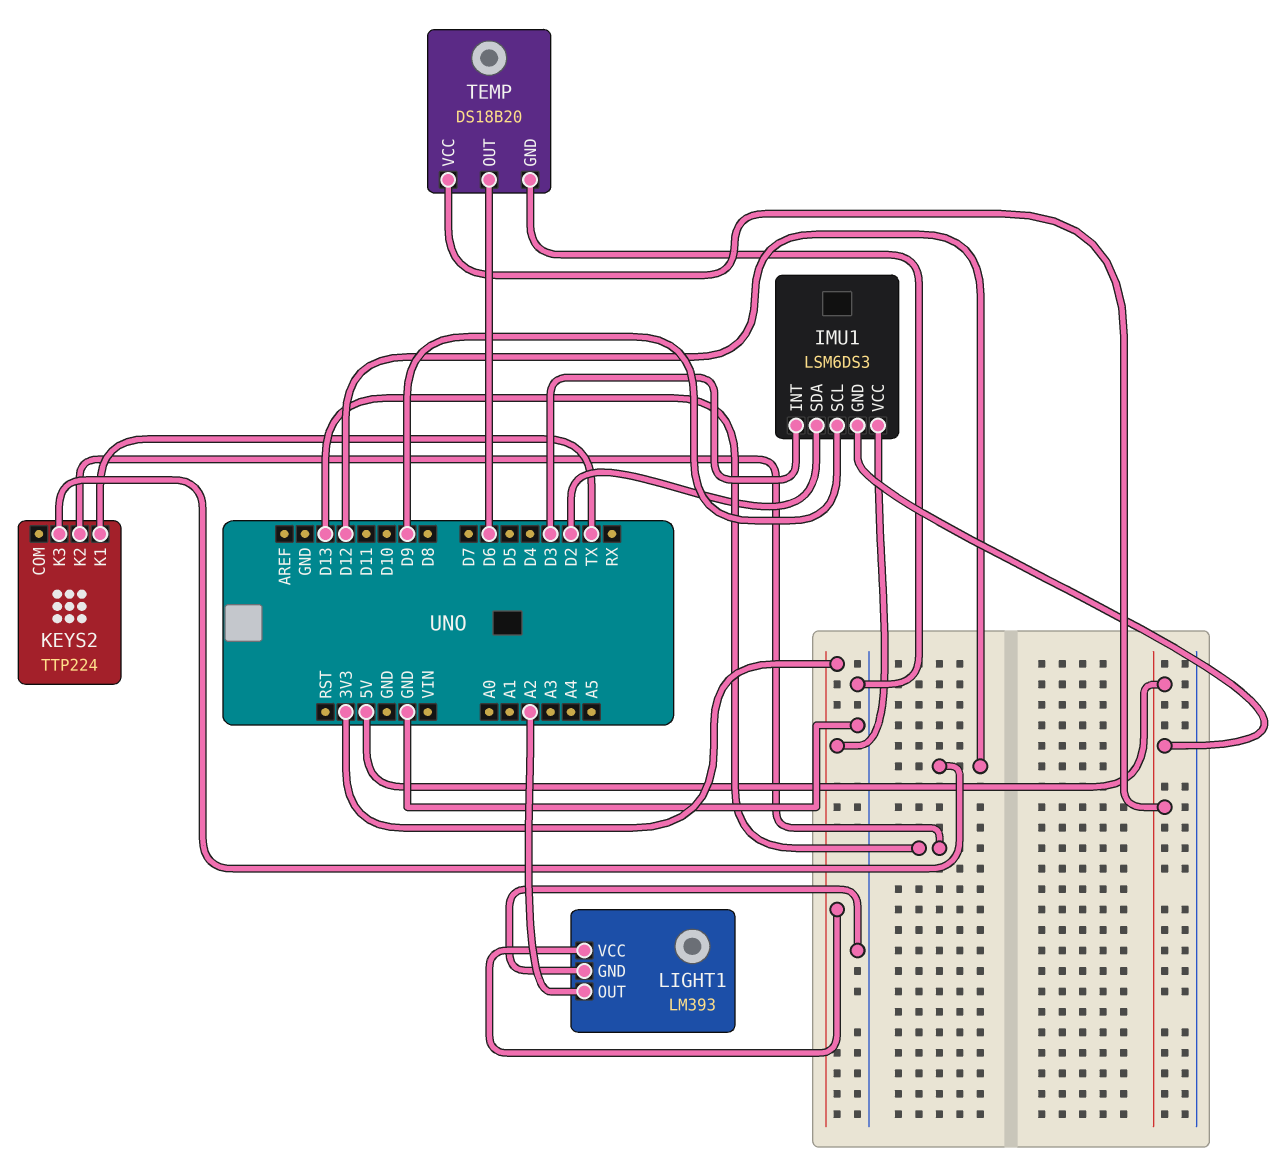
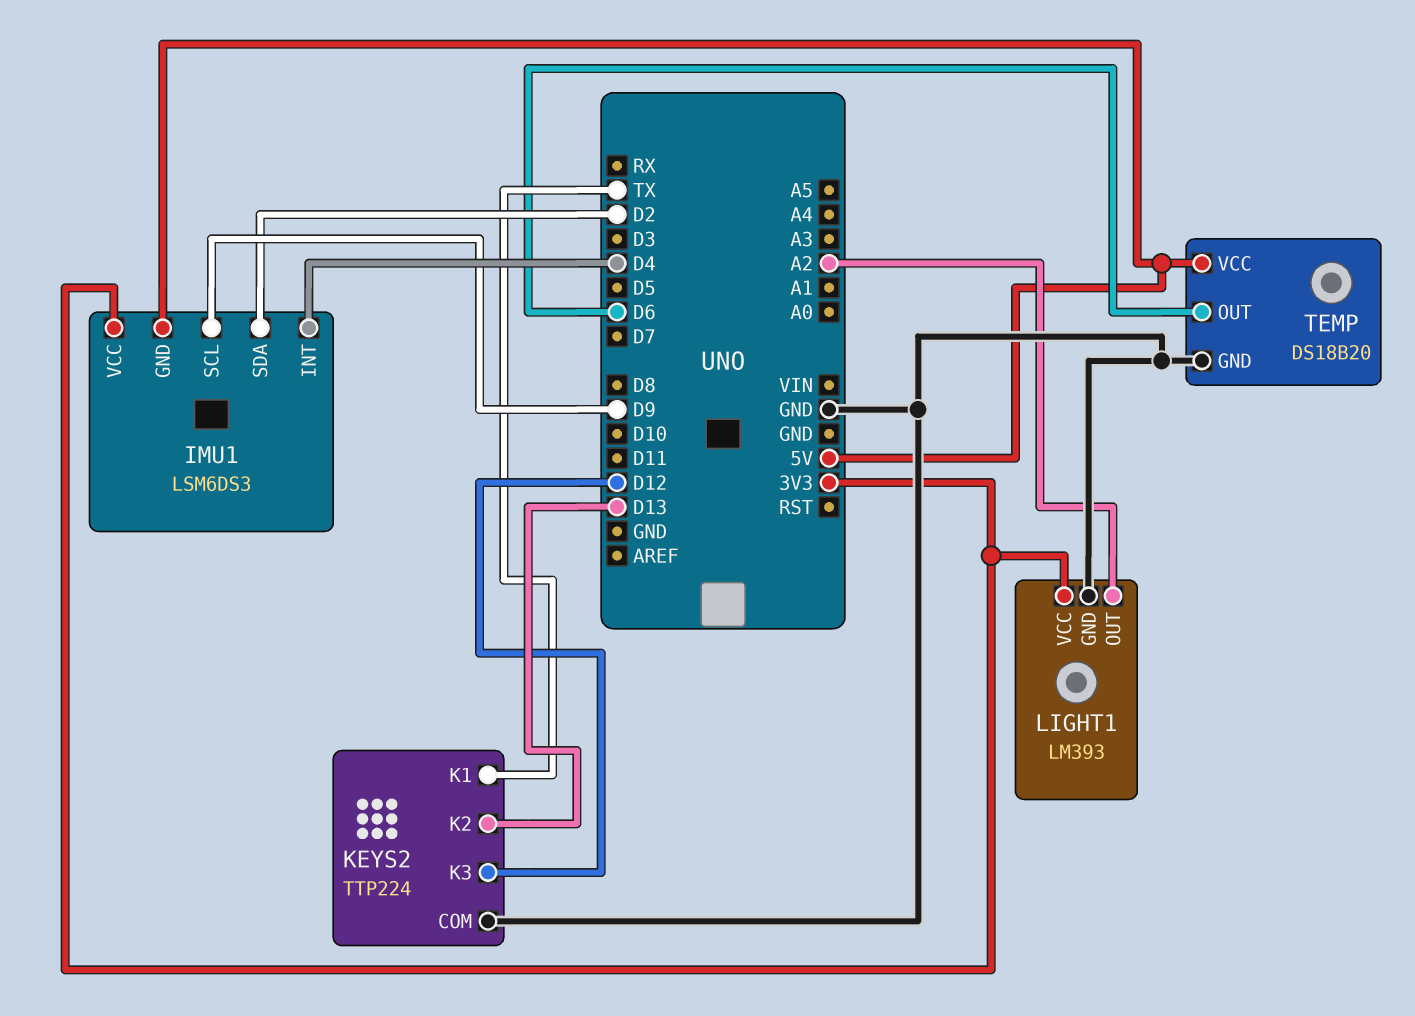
IMU1 pin INT: D3 -> D4
KEYS2 pin COM: none -> GND

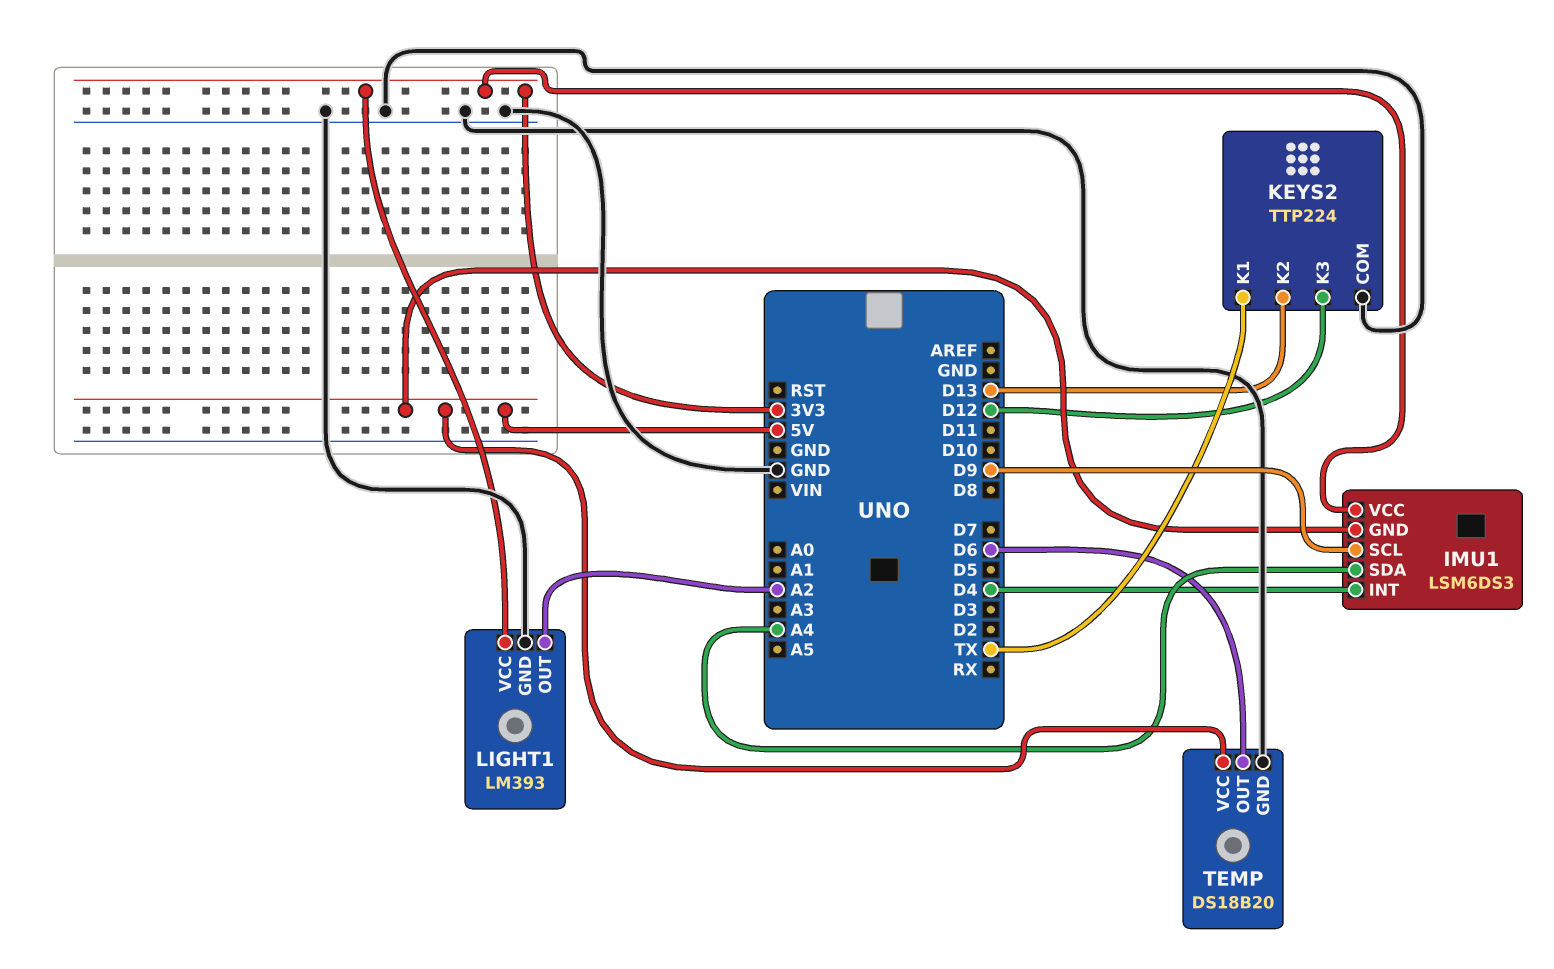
IMU1 pin SDA: D2 -> A4

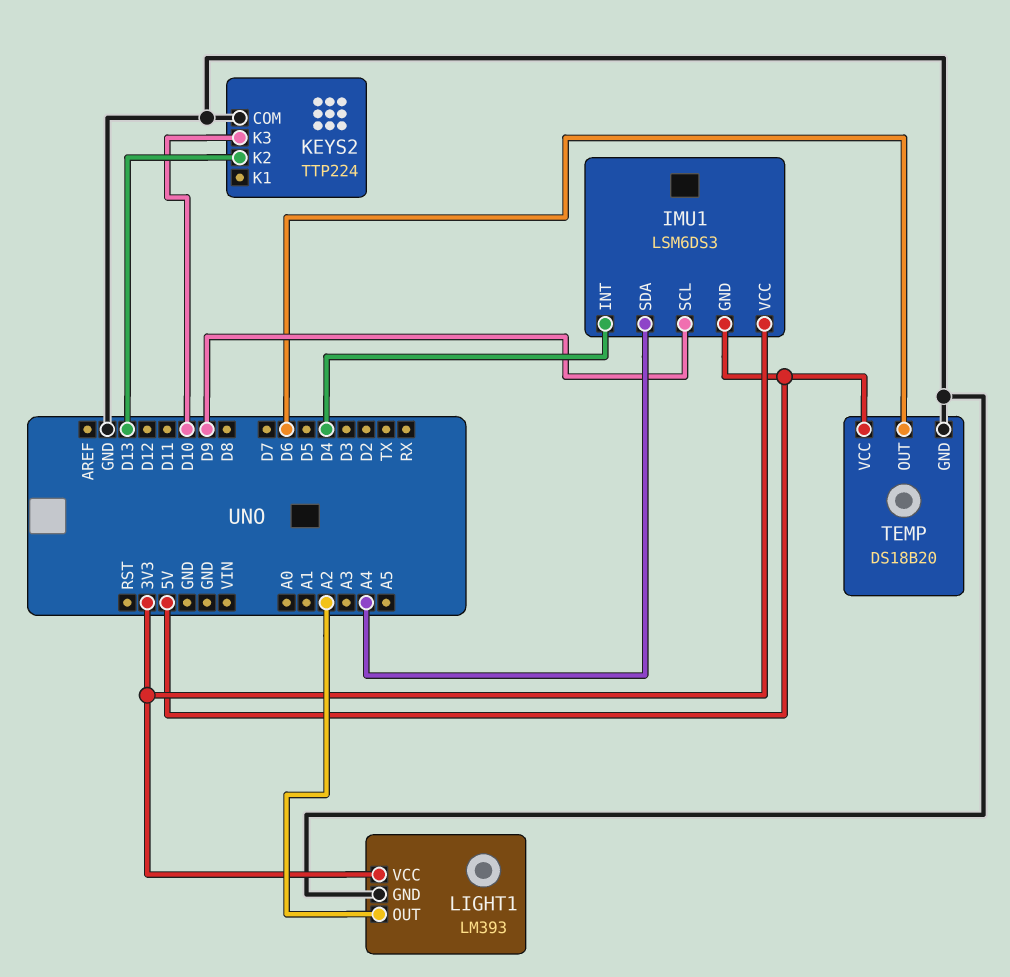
KEYS2 pin K1: TX -> none
KEYS2 pin K3: D12 -> D10

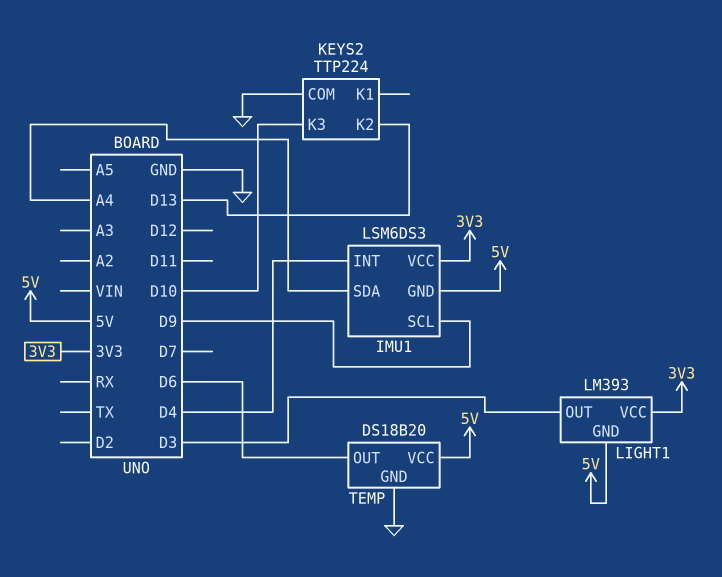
LIGHT1 pin GND: GND -> 5V
LIGHT1 pin OUT: A2 -> D3

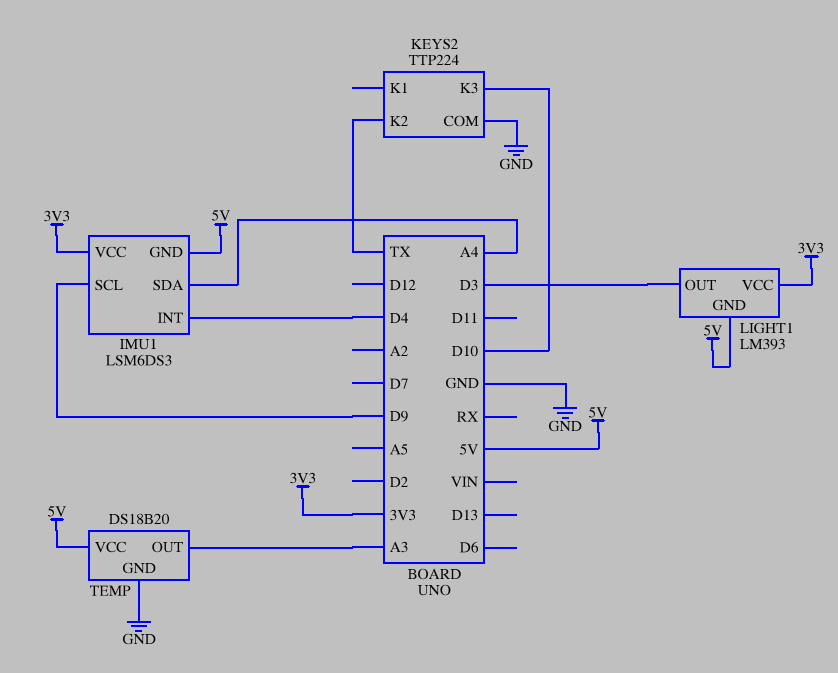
KEYS2 pin K2: D13 -> TX
TEMP pin OUT: D6 -> A3

